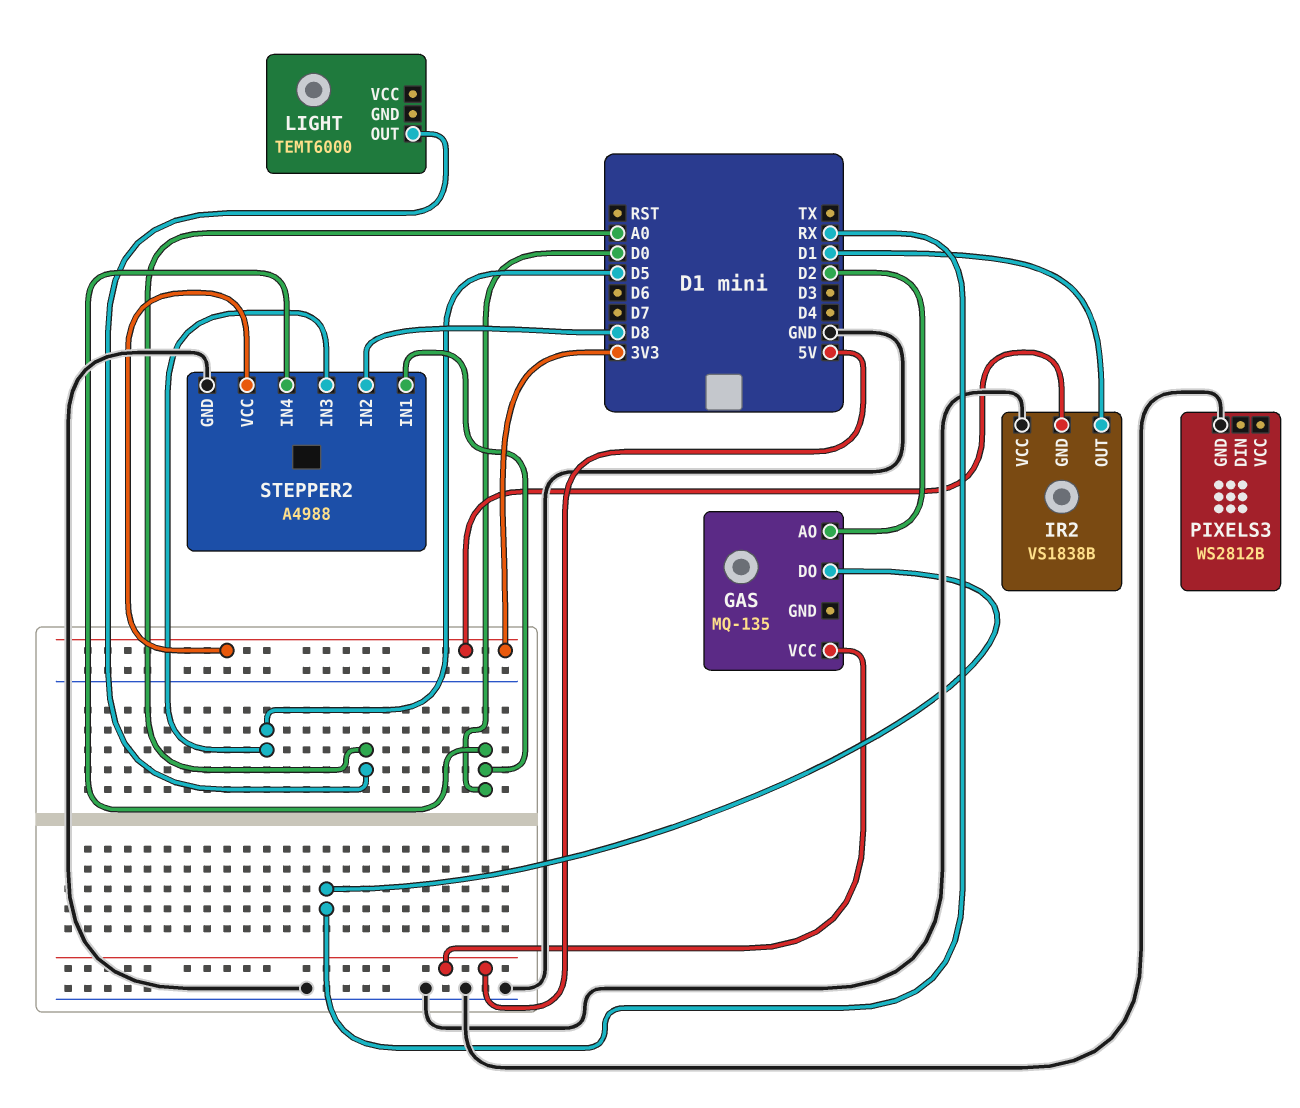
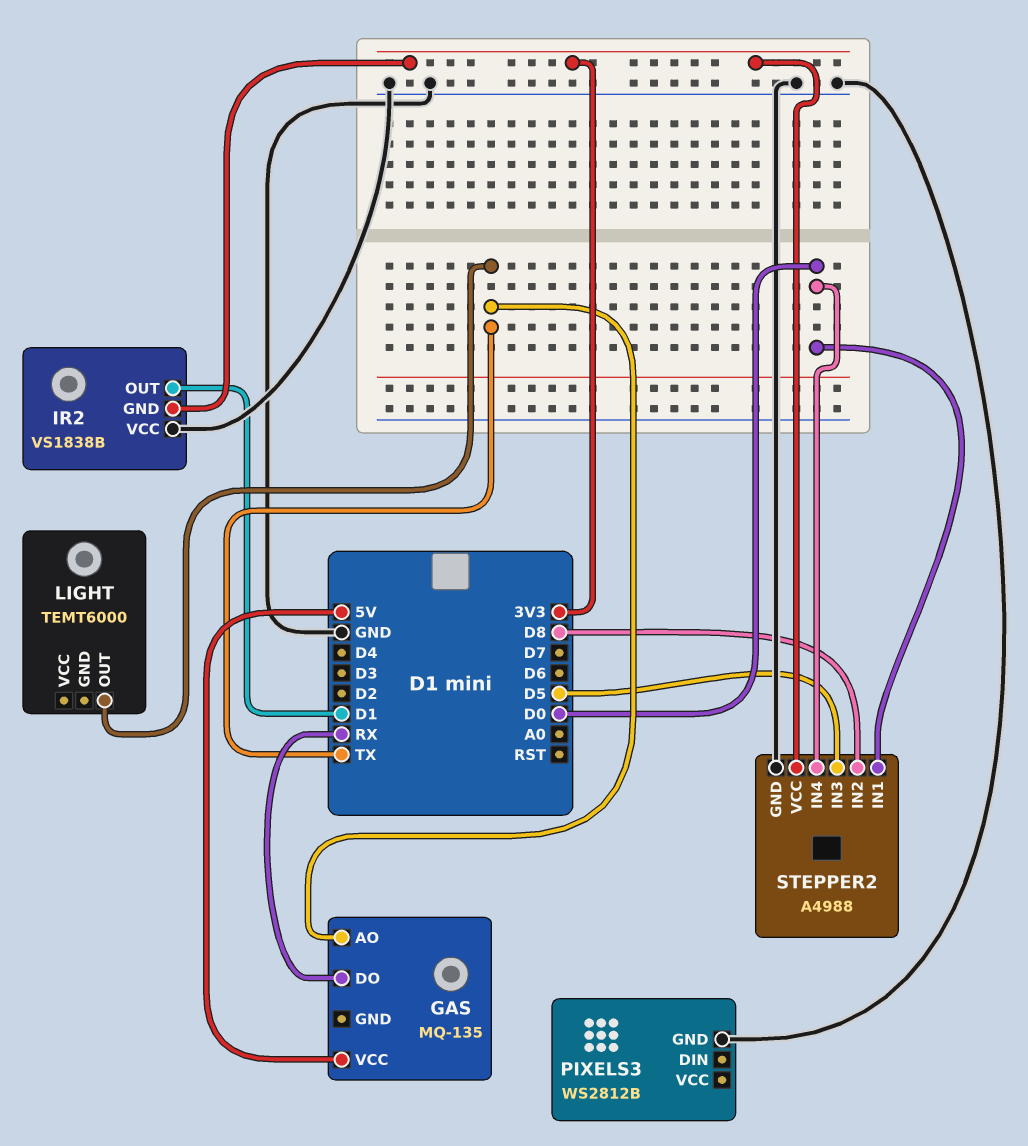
GAS pin AO: D2 -> TX
LIGHT pin OUT: A0 -> TX

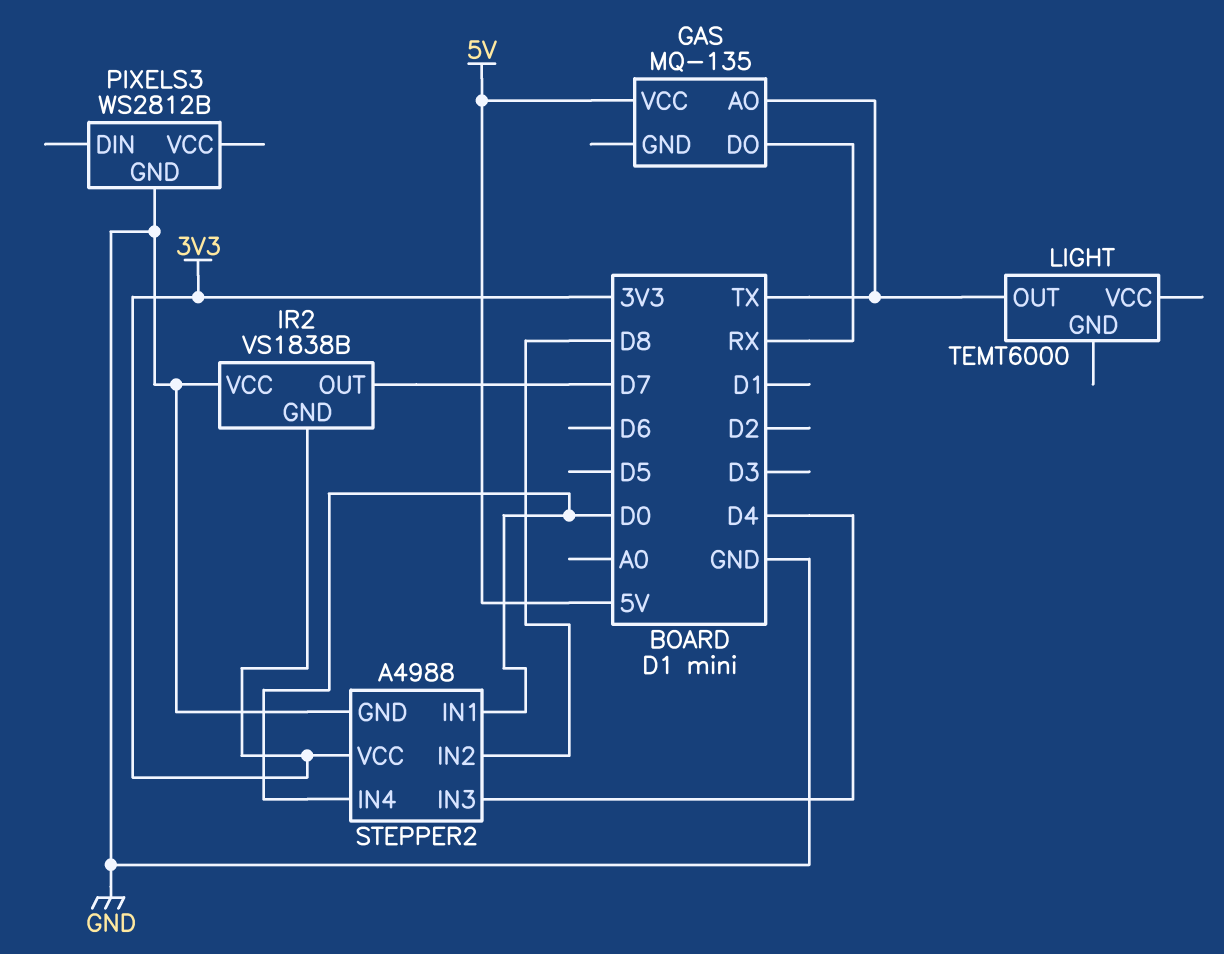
IR2 pin OUT: D1 -> D7
STEPPER2 pin IN3: D5 -> D4

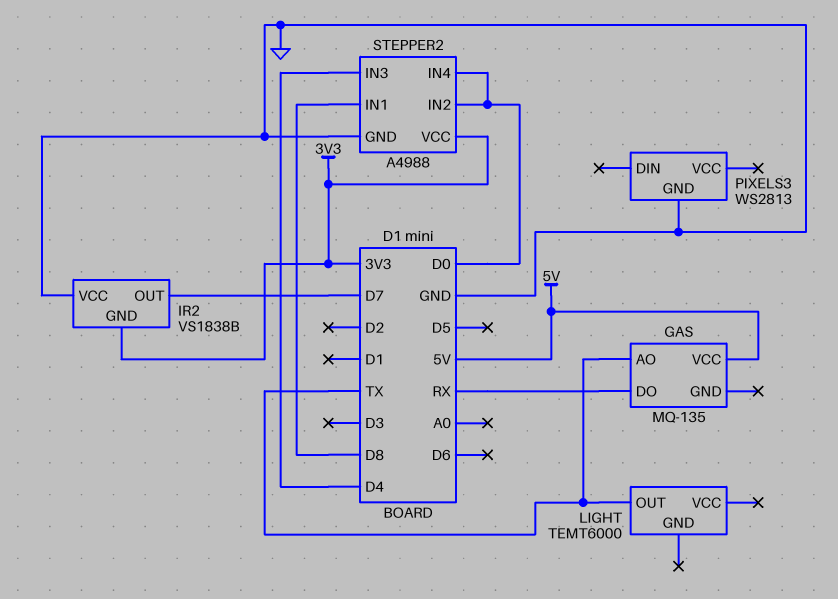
PIXELS3: WS2812B -> WS2813
STEPPER2 pin IN1: D0 -> D8
STEPPER2 pin IN2: D8 -> D0

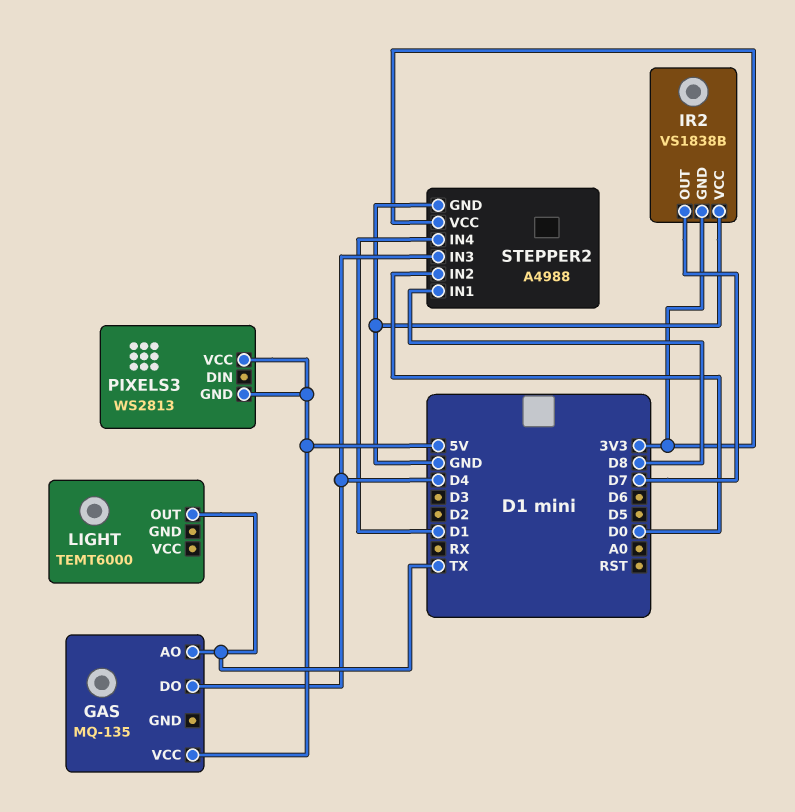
GAS pin DO: RX -> D4
PIXELS3 pin GND: GND -> 5V
PIXELS3 pin VCC: none -> 5V
STEPPER2 pin IN4: D0 -> D1

